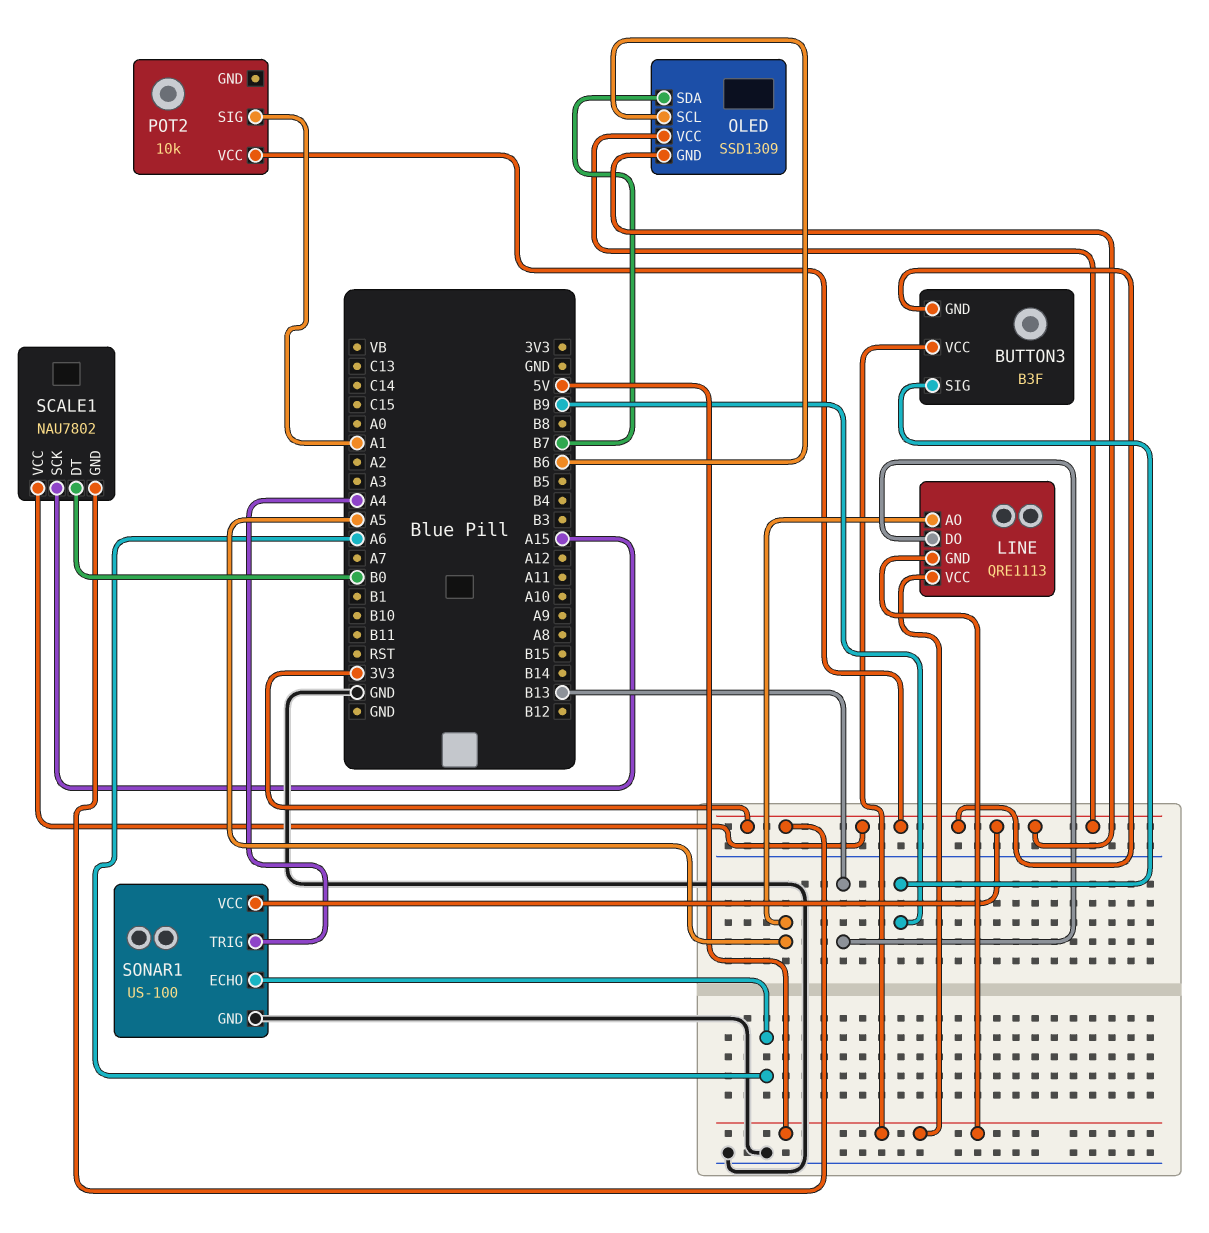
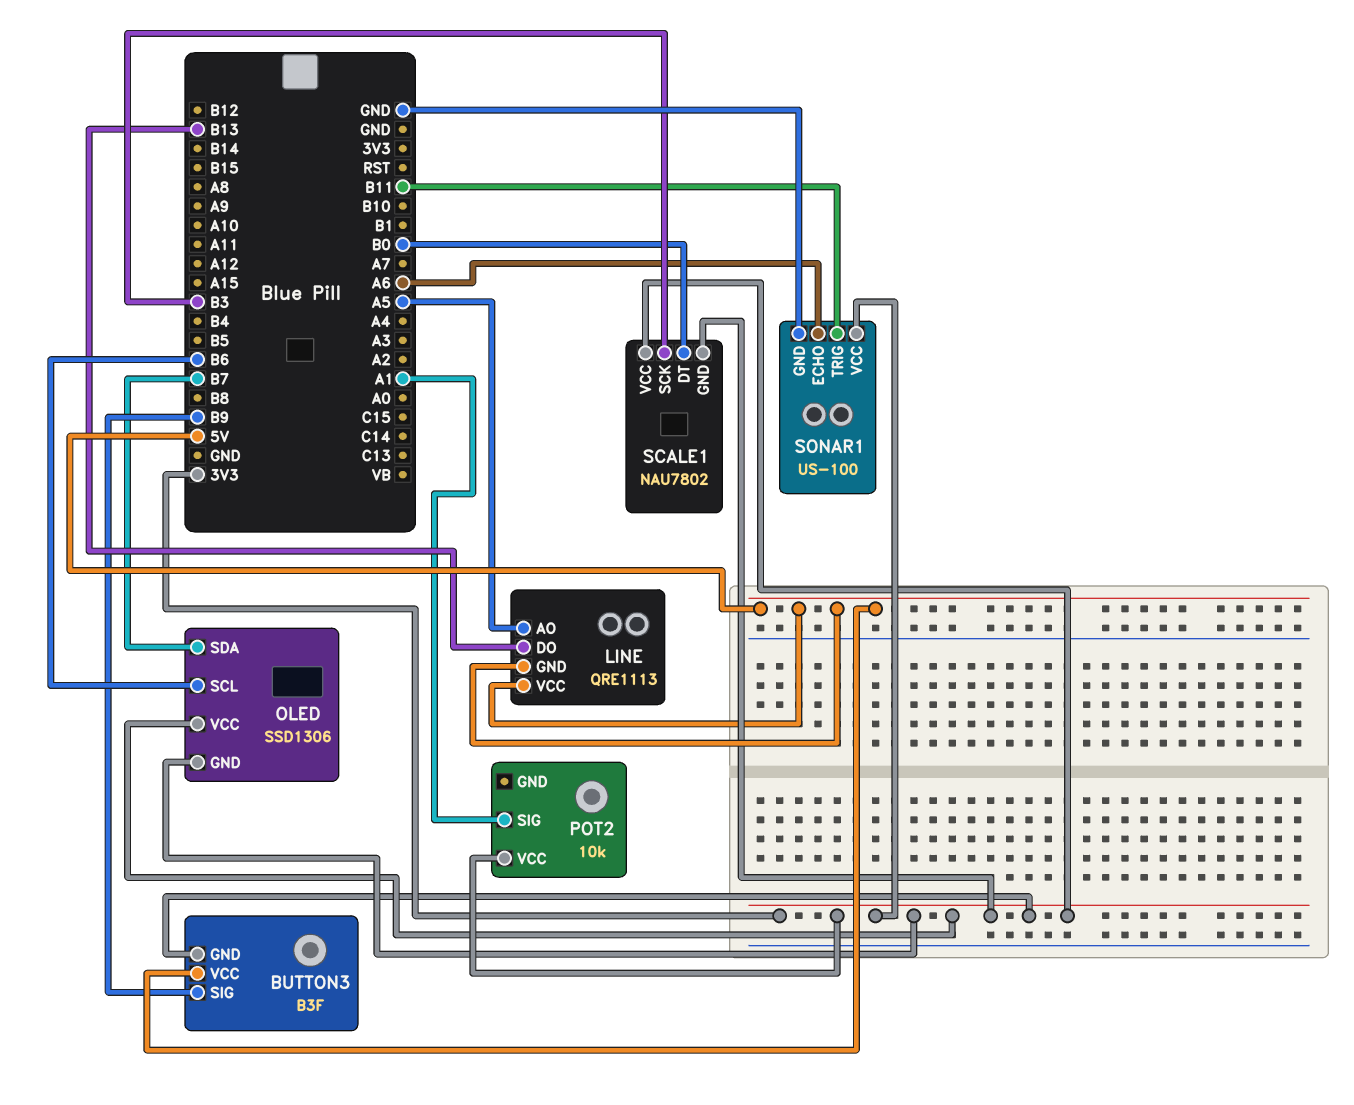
OLED: SSD1309 -> SSD1306
SCALE1 pin SCK: A15 -> B3
SONAR1 pin TRIG: A4 -> B11

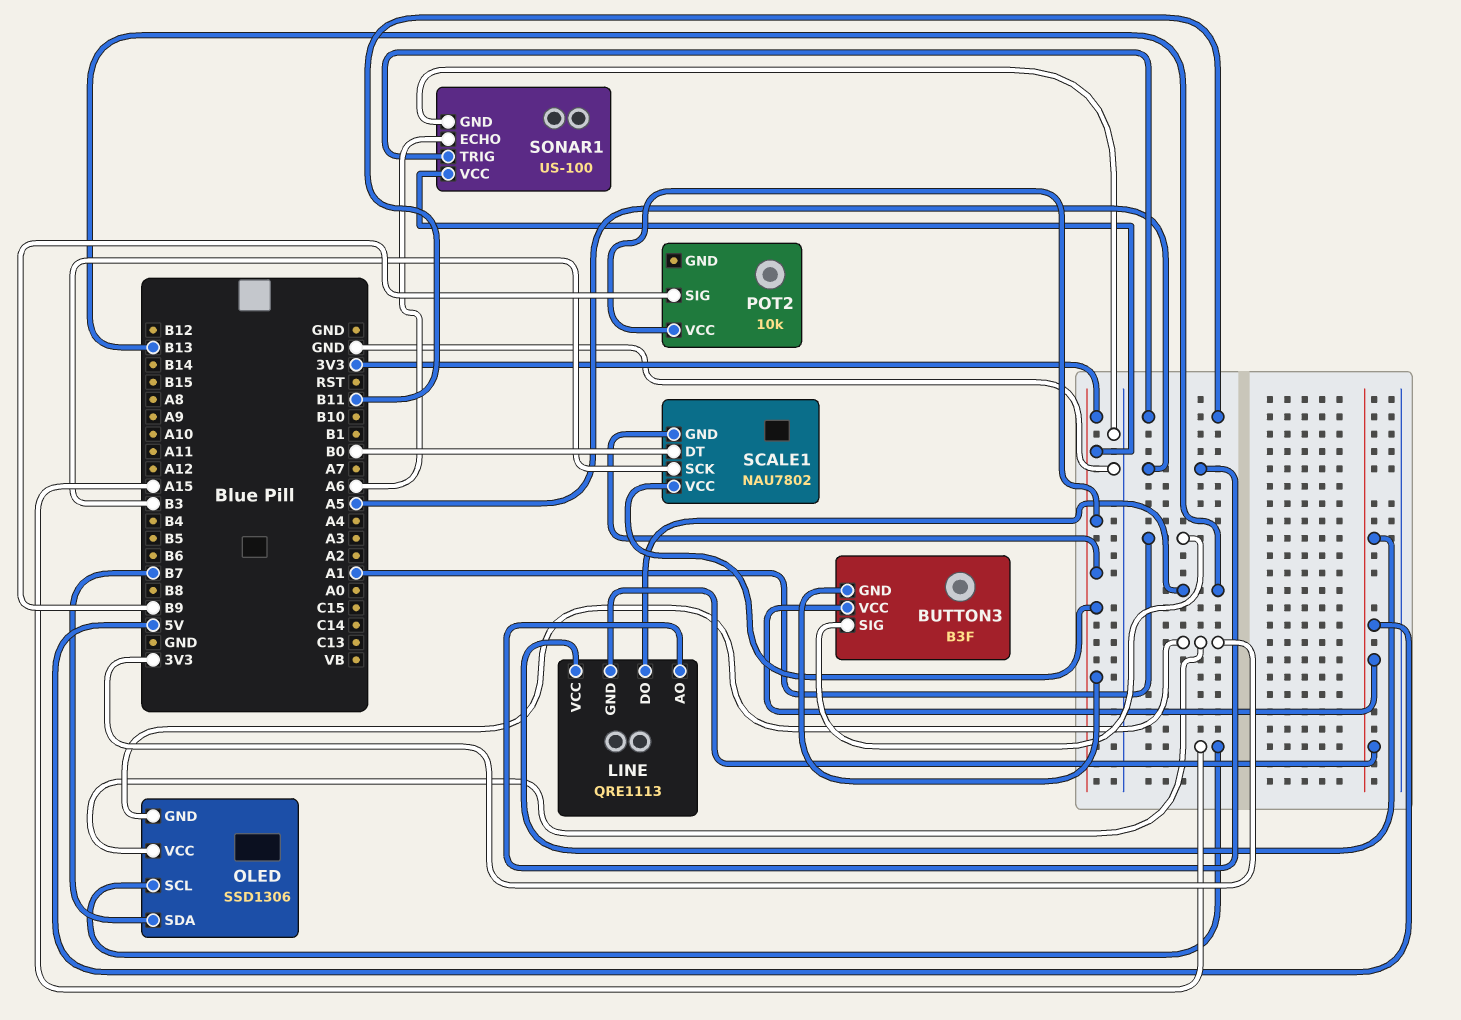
BUTTON3 pin SIG: B9 -> A1
OLED pin SCL: B6 -> A15
POT2 pin SIG: A1 -> B9

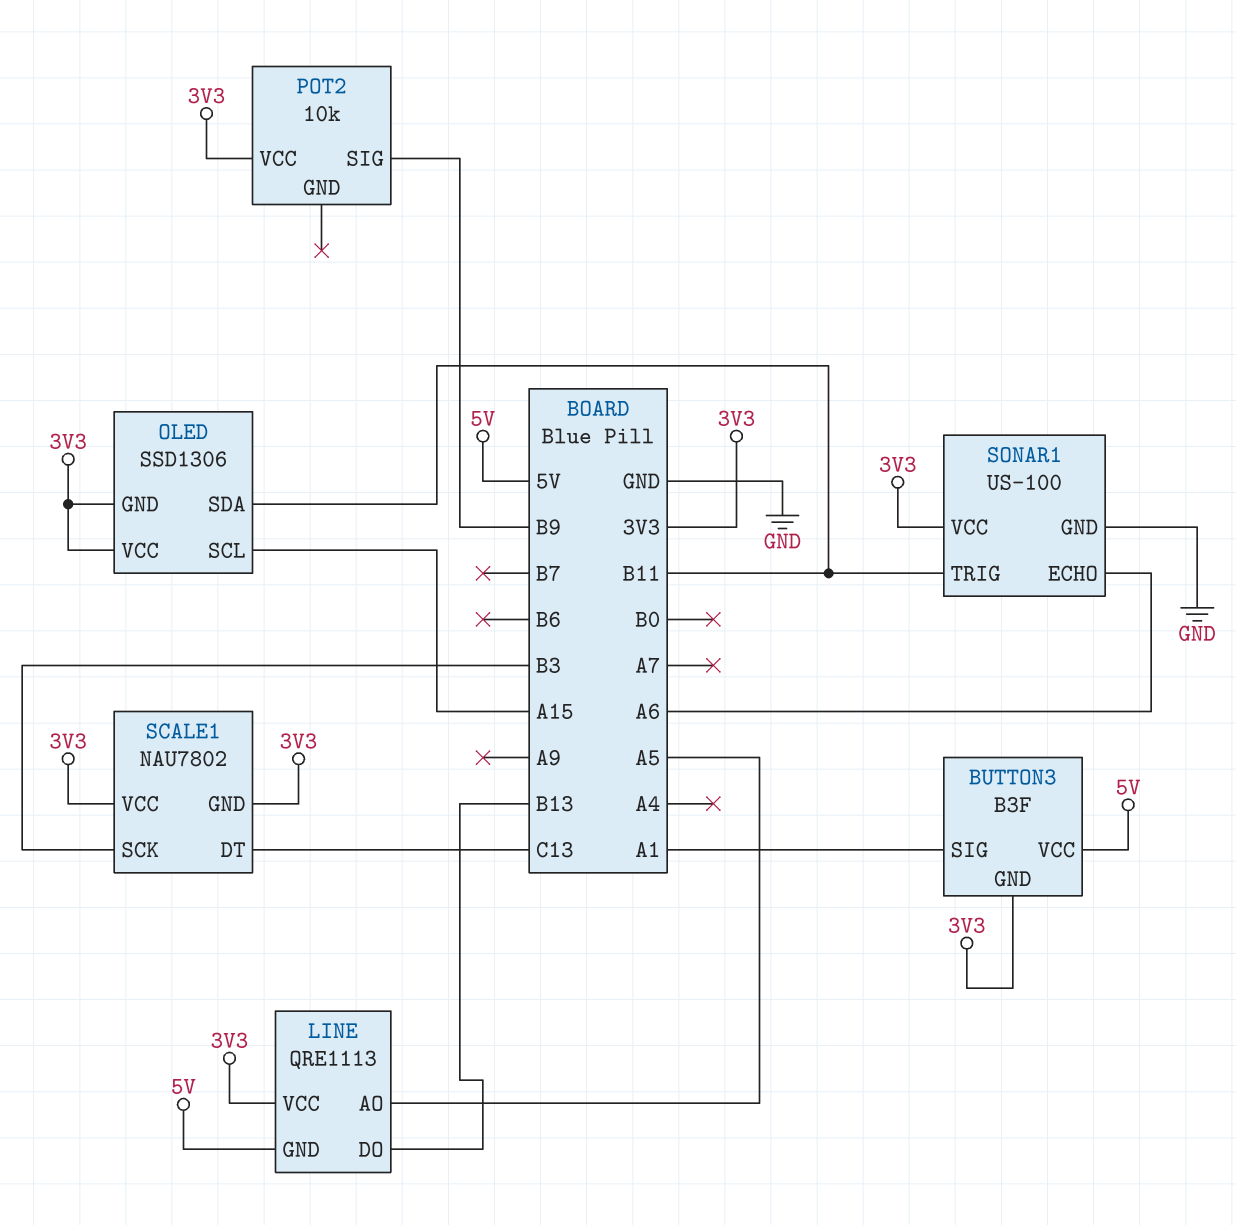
LINE pin VCC: 5V -> 3V3
OLED pin SDA: B7 -> B11
SCALE1 pin DT: B0 -> C13

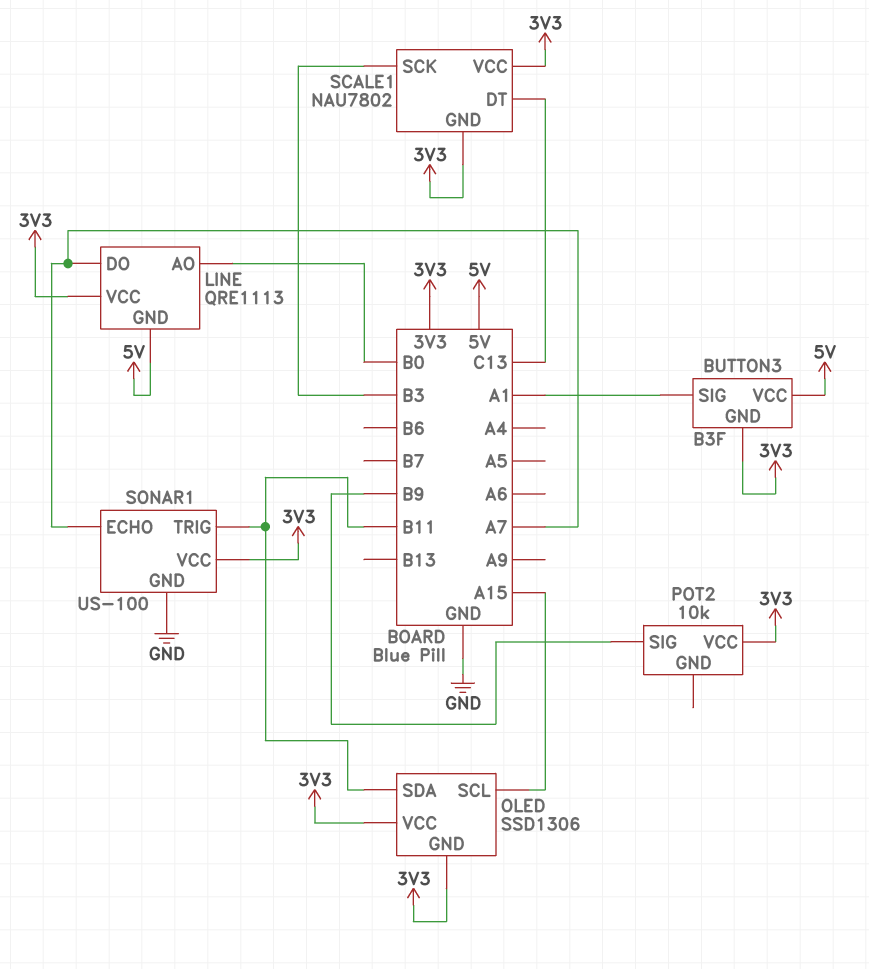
LINE pin AO: A5 -> B0
LINE pin DO: B13 -> A7
SONAR1 pin ECHO: A6 -> A7

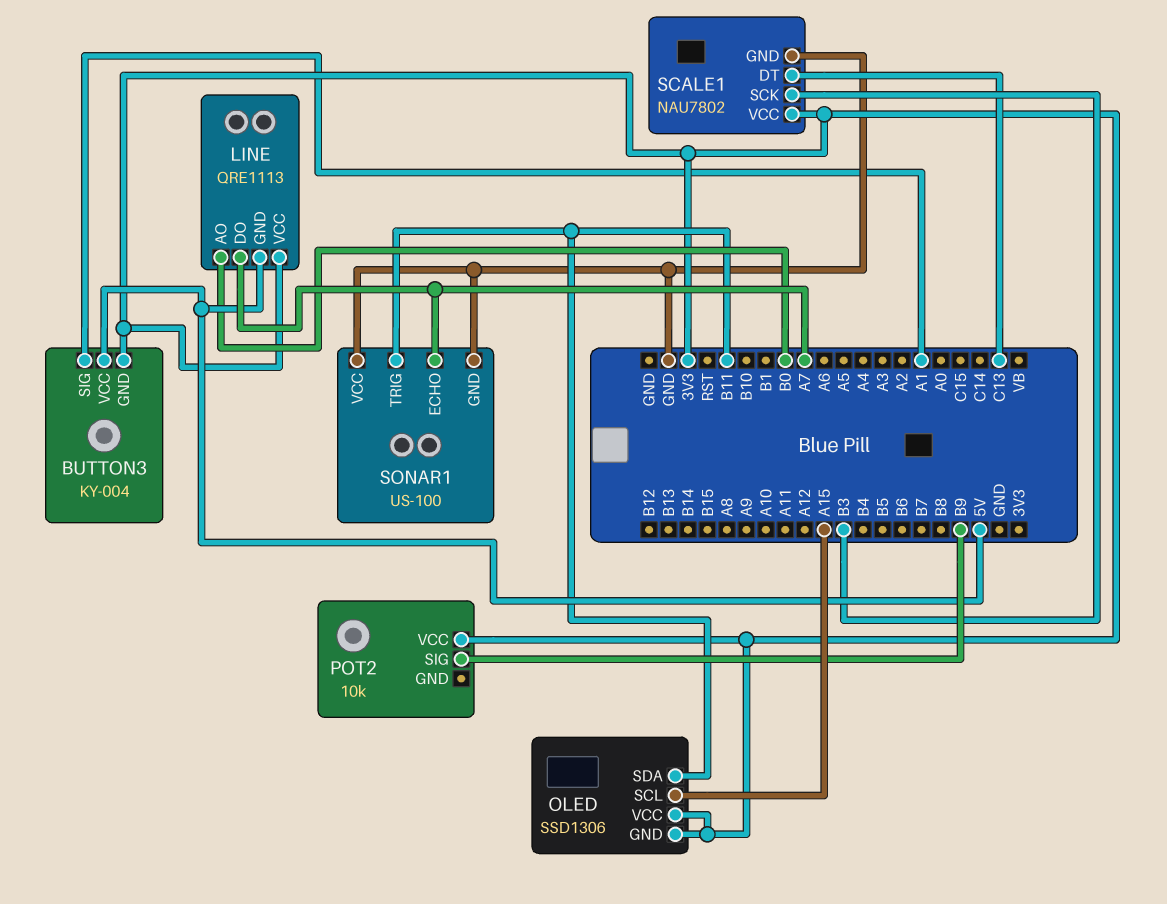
BUTTON3: B3F -> KY-004
SCALE1 pin GND: 3V3 -> GND
SONAR1 pin VCC: 3V3 -> GND

